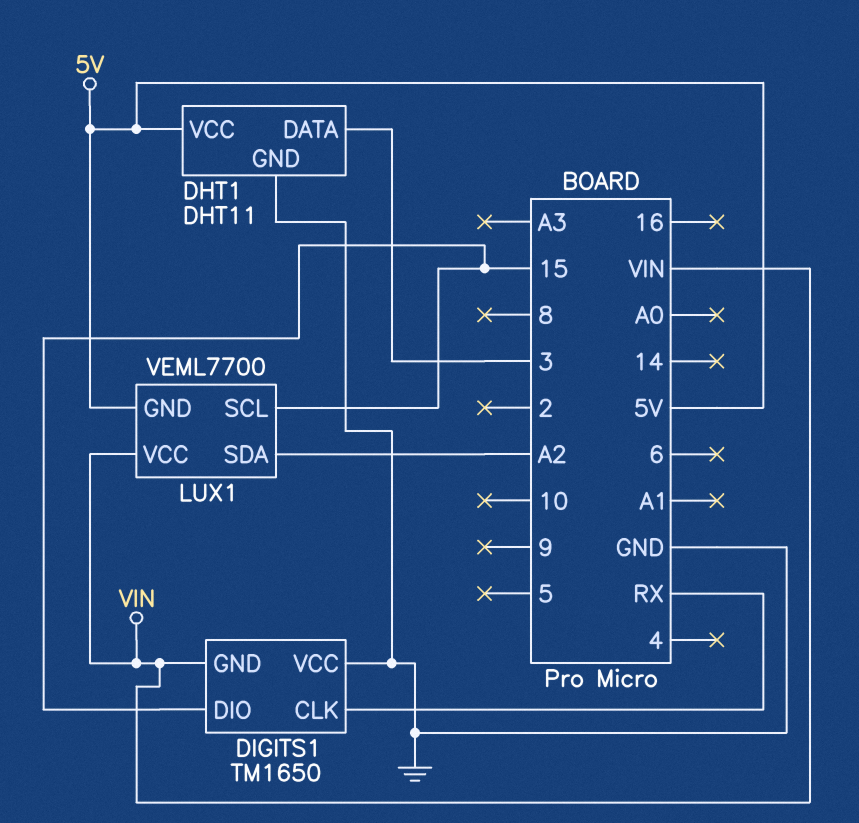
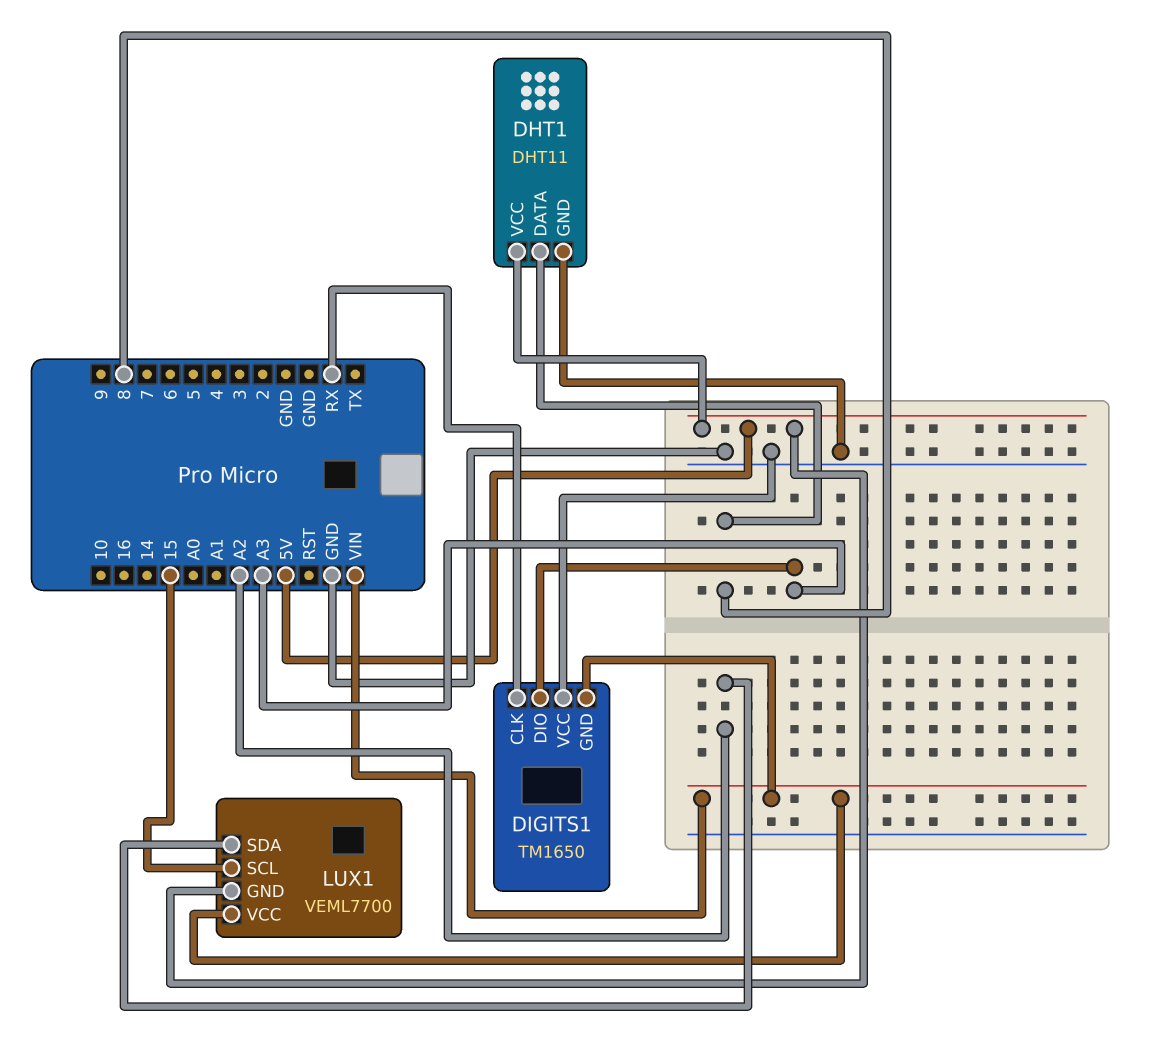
DHT1 pin DATA: 3 -> 8
DIGITS1 pin DIO: 15 -> A3

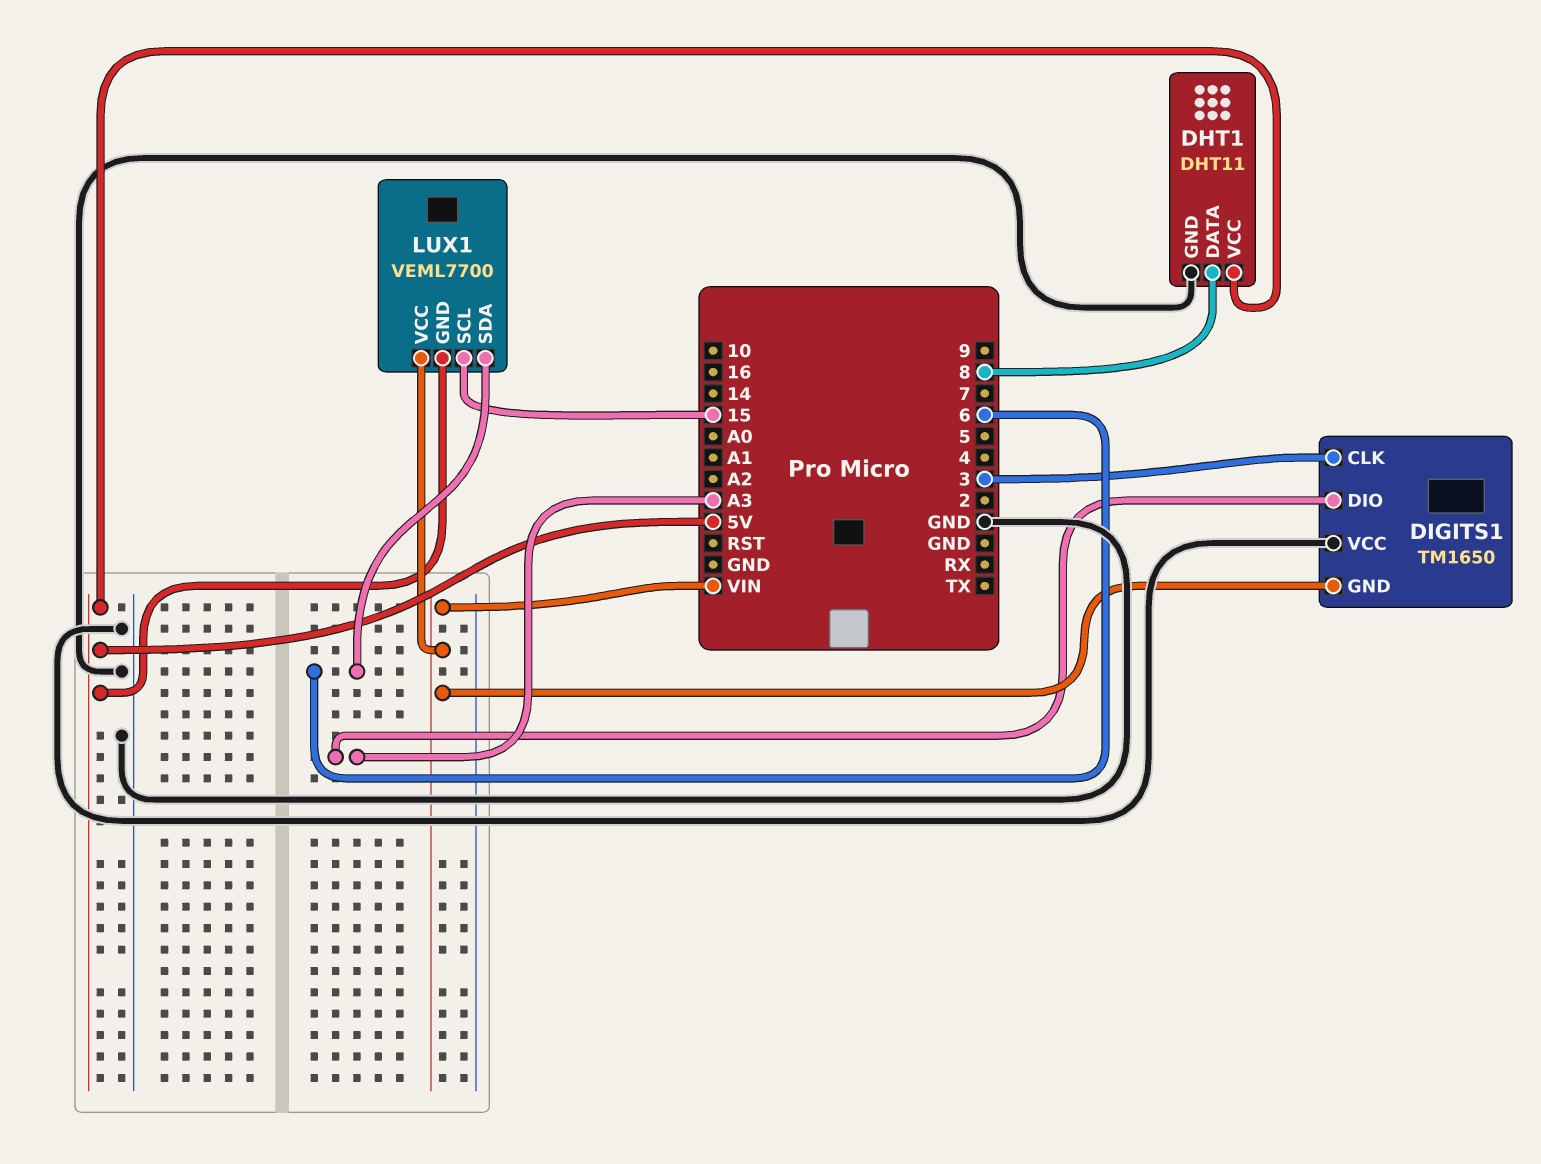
DIGITS1 pin CLK: RX -> 3
LUX1 pin SDA: A2 -> 6

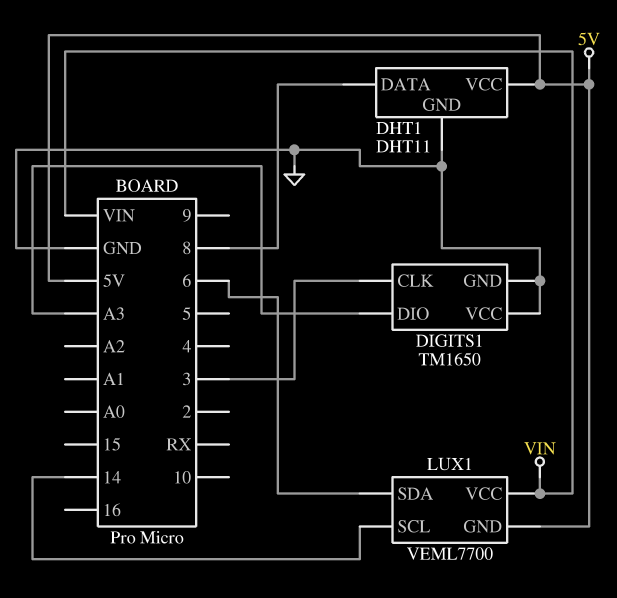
DIGITS1 pin GND: VIN -> GND
LUX1 pin SCL: 15 -> 14

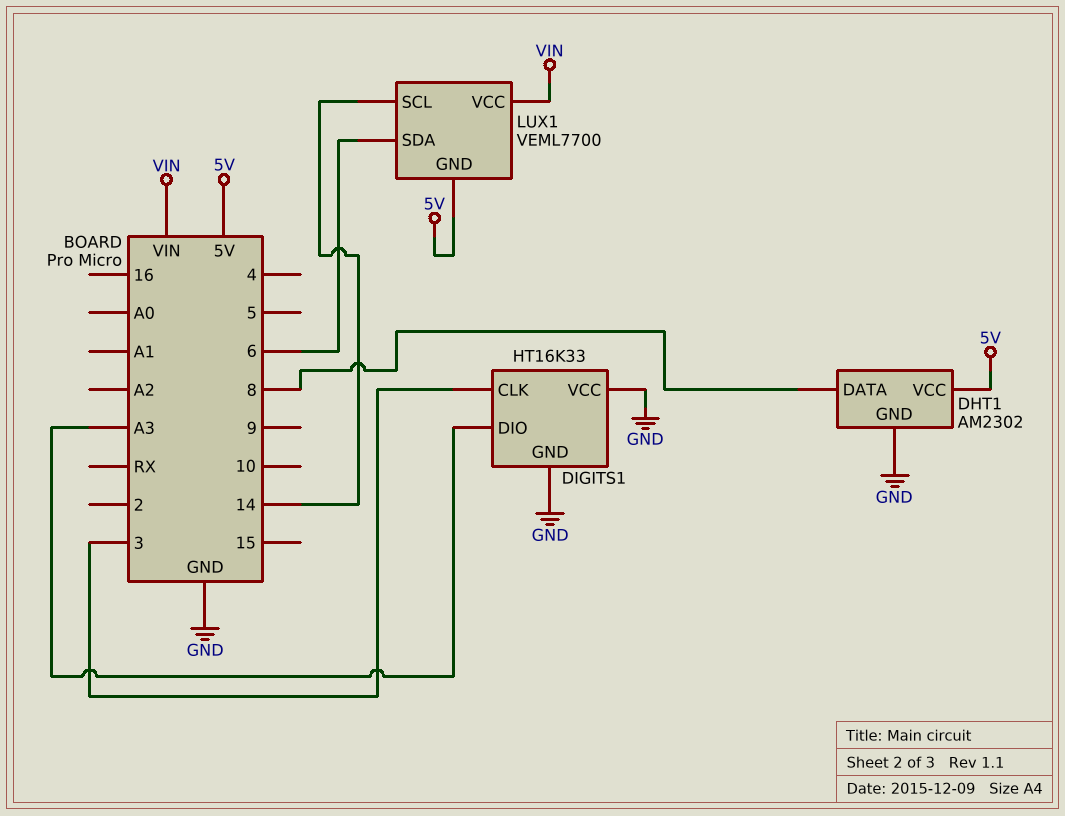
DHT1: DHT11 -> AM2302
DIGITS1: TM1650 -> HT16K33

